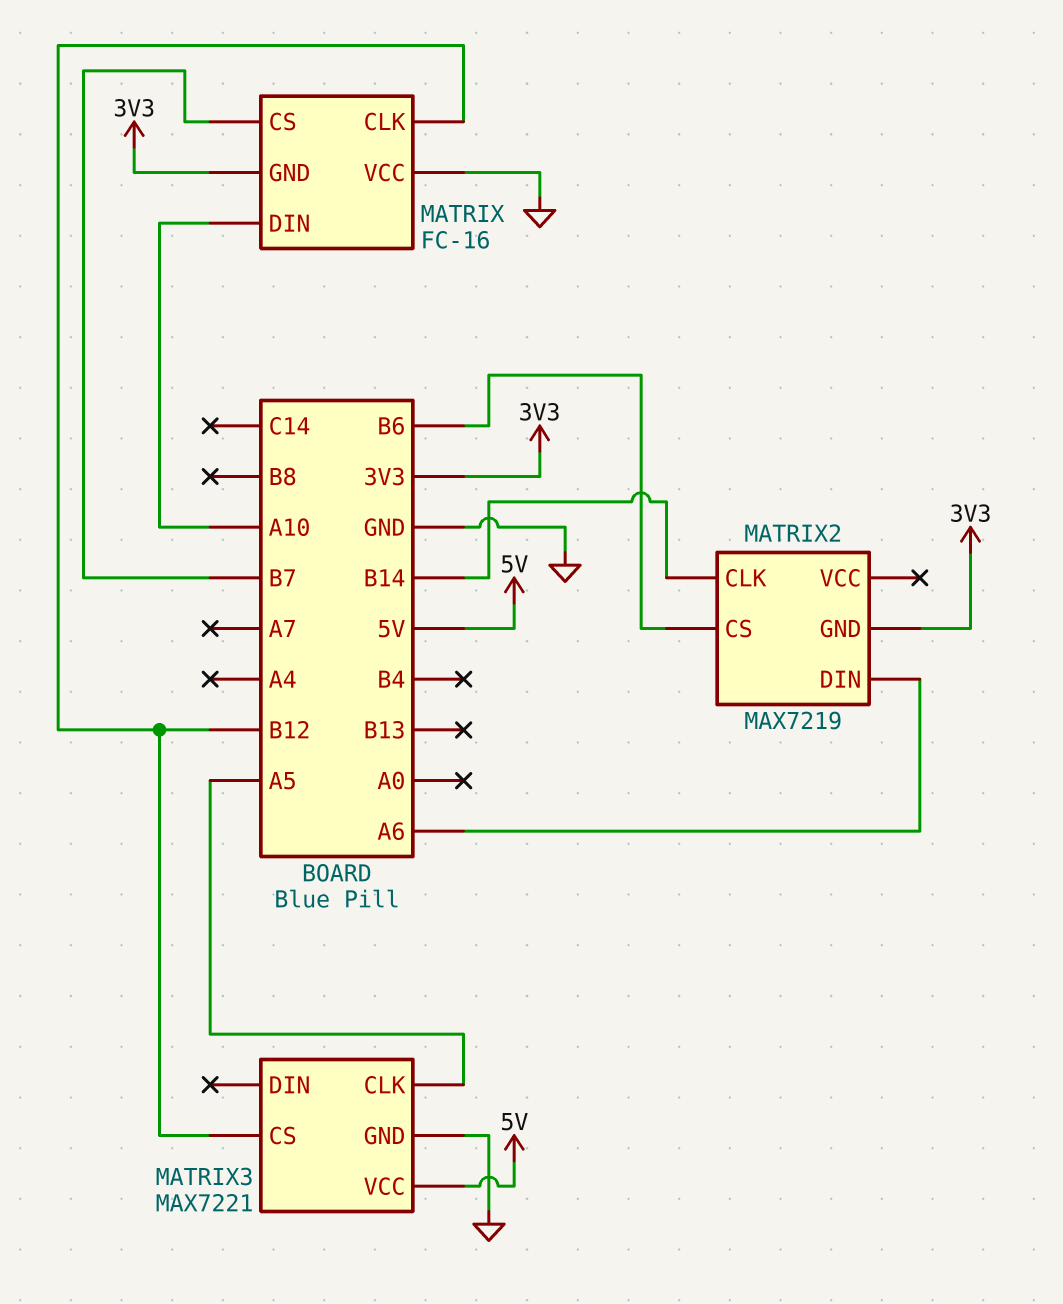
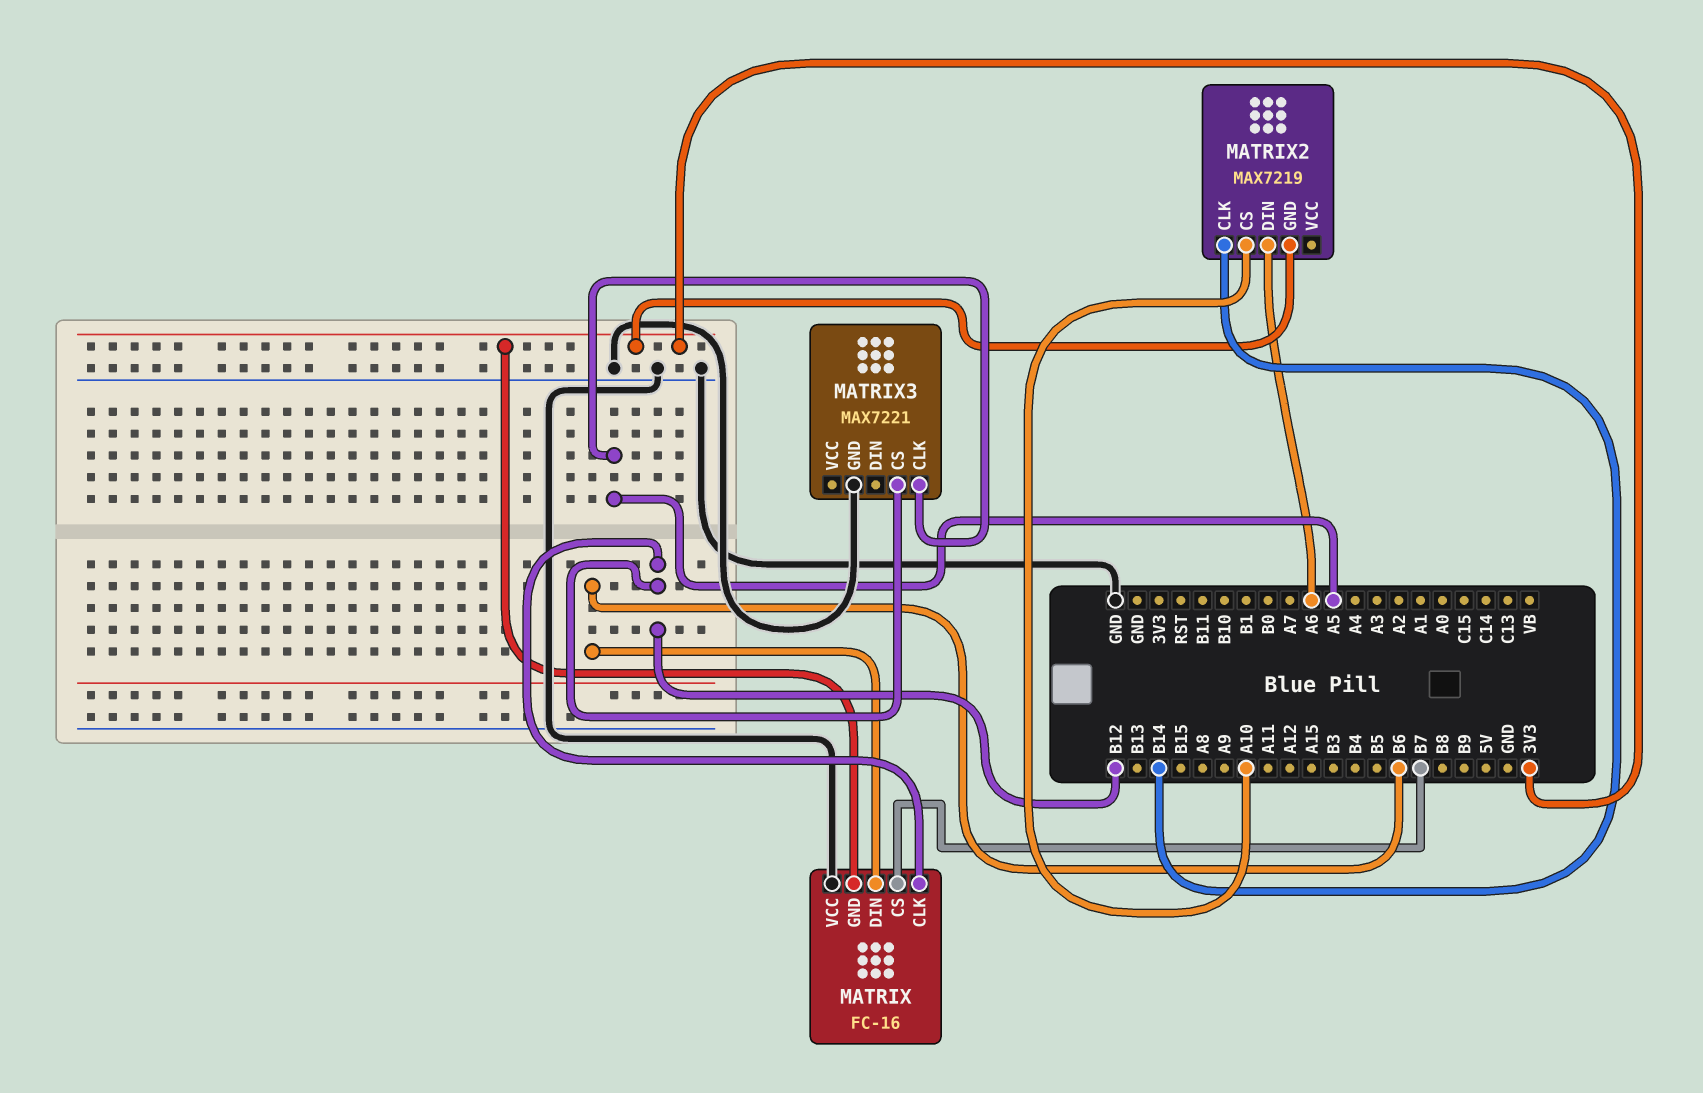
MATRIX pin DIN: A10 -> B6
MATRIX2 pin CS: B6 -> A10
MATRIX3 pin VCC: 5V -> none

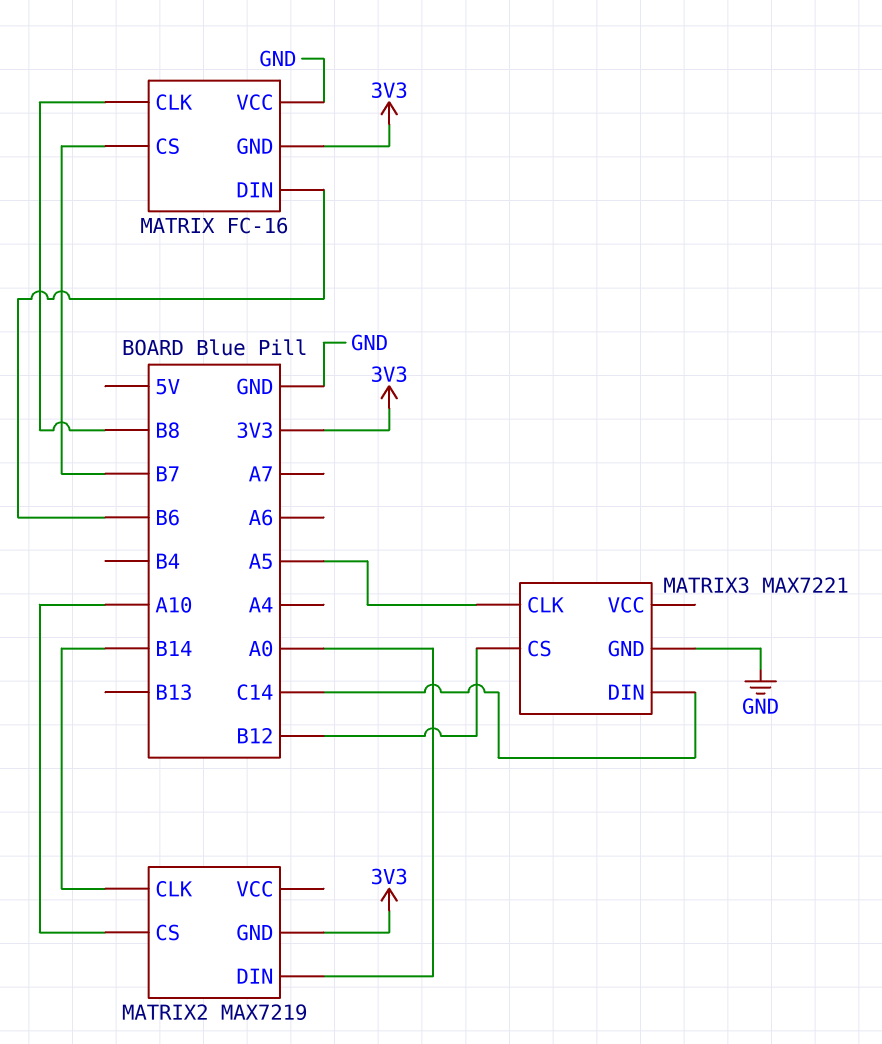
MATRIX pin CLK: B12 -> B8
MATRIX2 pin DIN: A6 -> A0
MATRIX3 pin DIN: none -> C14

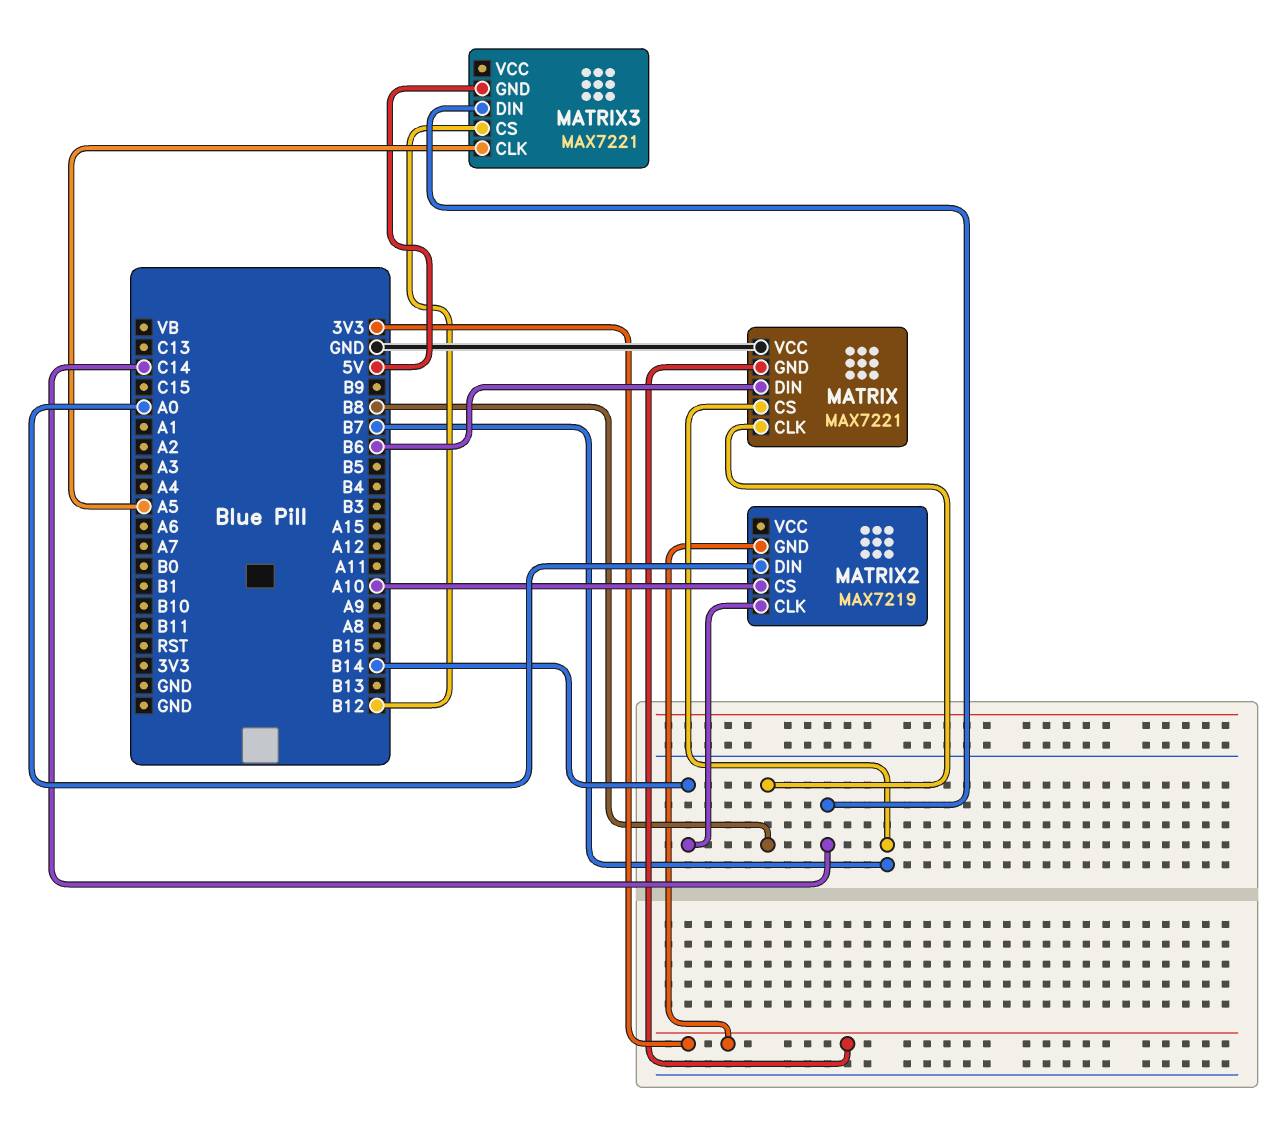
MATRIX: FC-16 -> MAX7221
MATRIX3 pin GND: GND -> 5V

